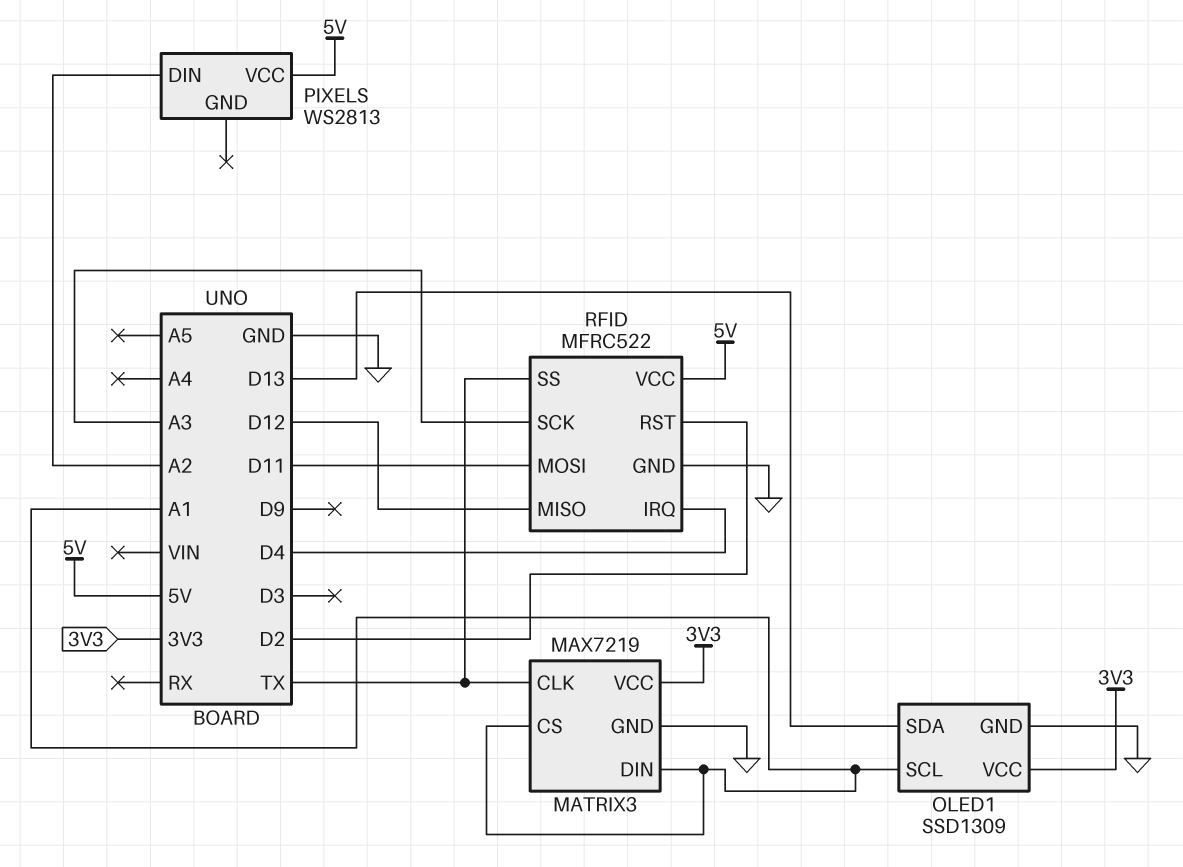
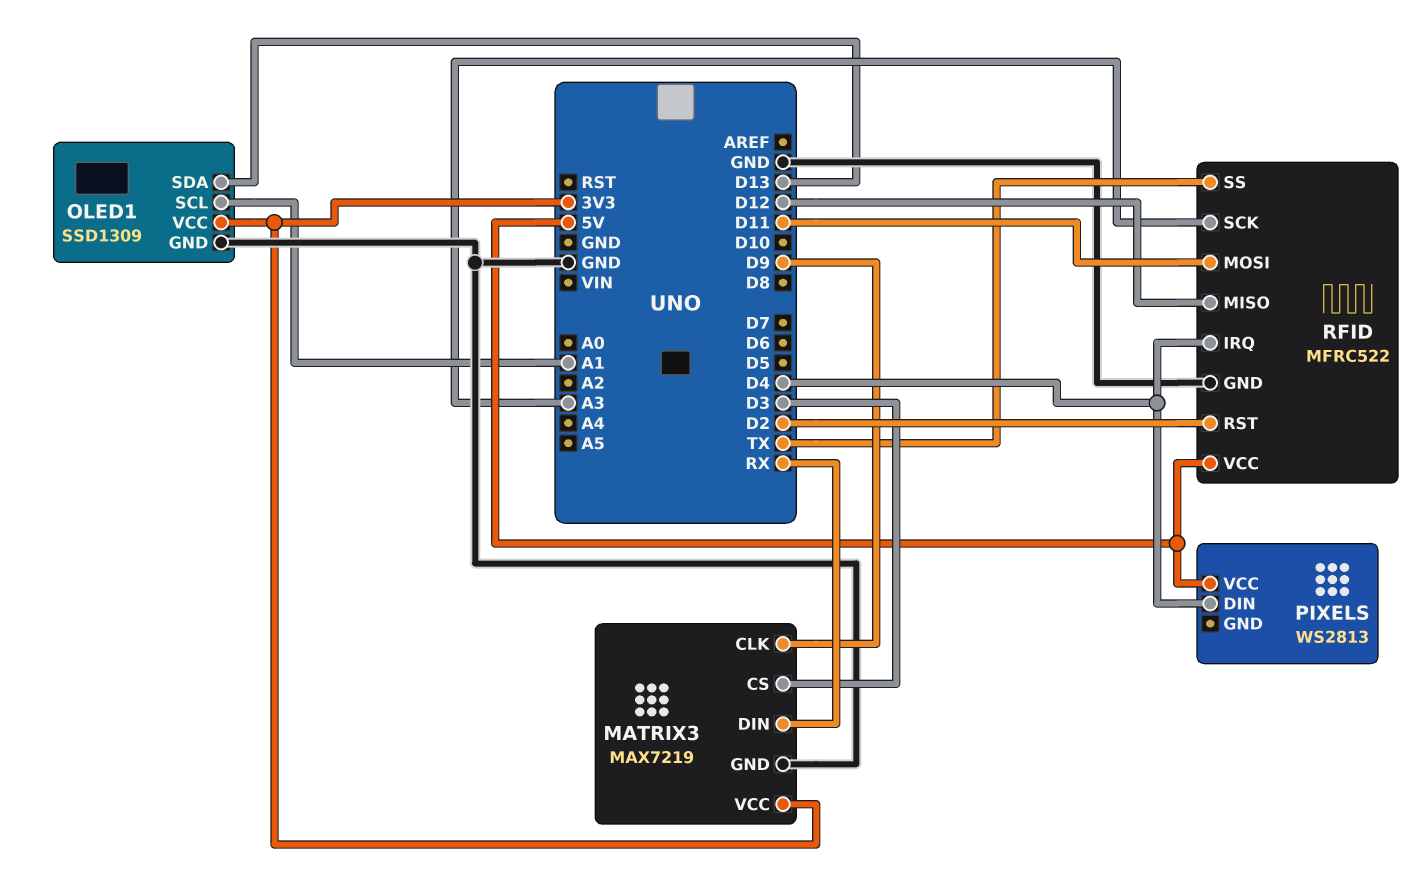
MATRIX3 pin CLK: TX -> D9
MATRIX3 pin CS: A1 -> D3
MATRIX3 pin DIN: A1 -> RX
PIXELS pin DIN: A2 -> D4

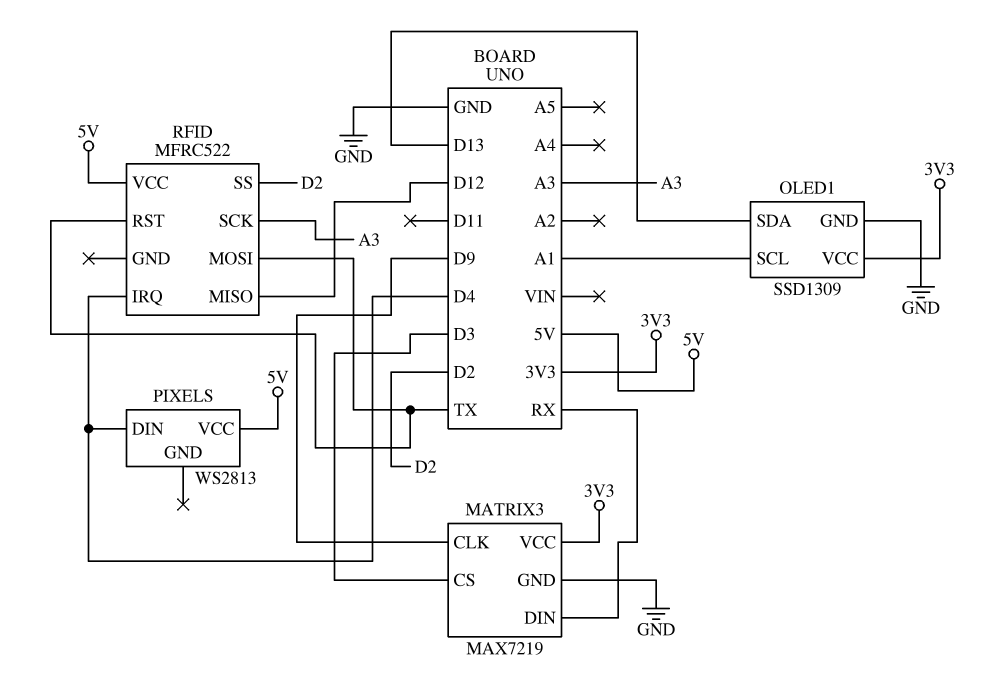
RFID pin GND: GND -> none
RFID pin MOSI: D11 -> TX
RFID pin RST: D2 -> TX
RFID pin SS: TX -> D2

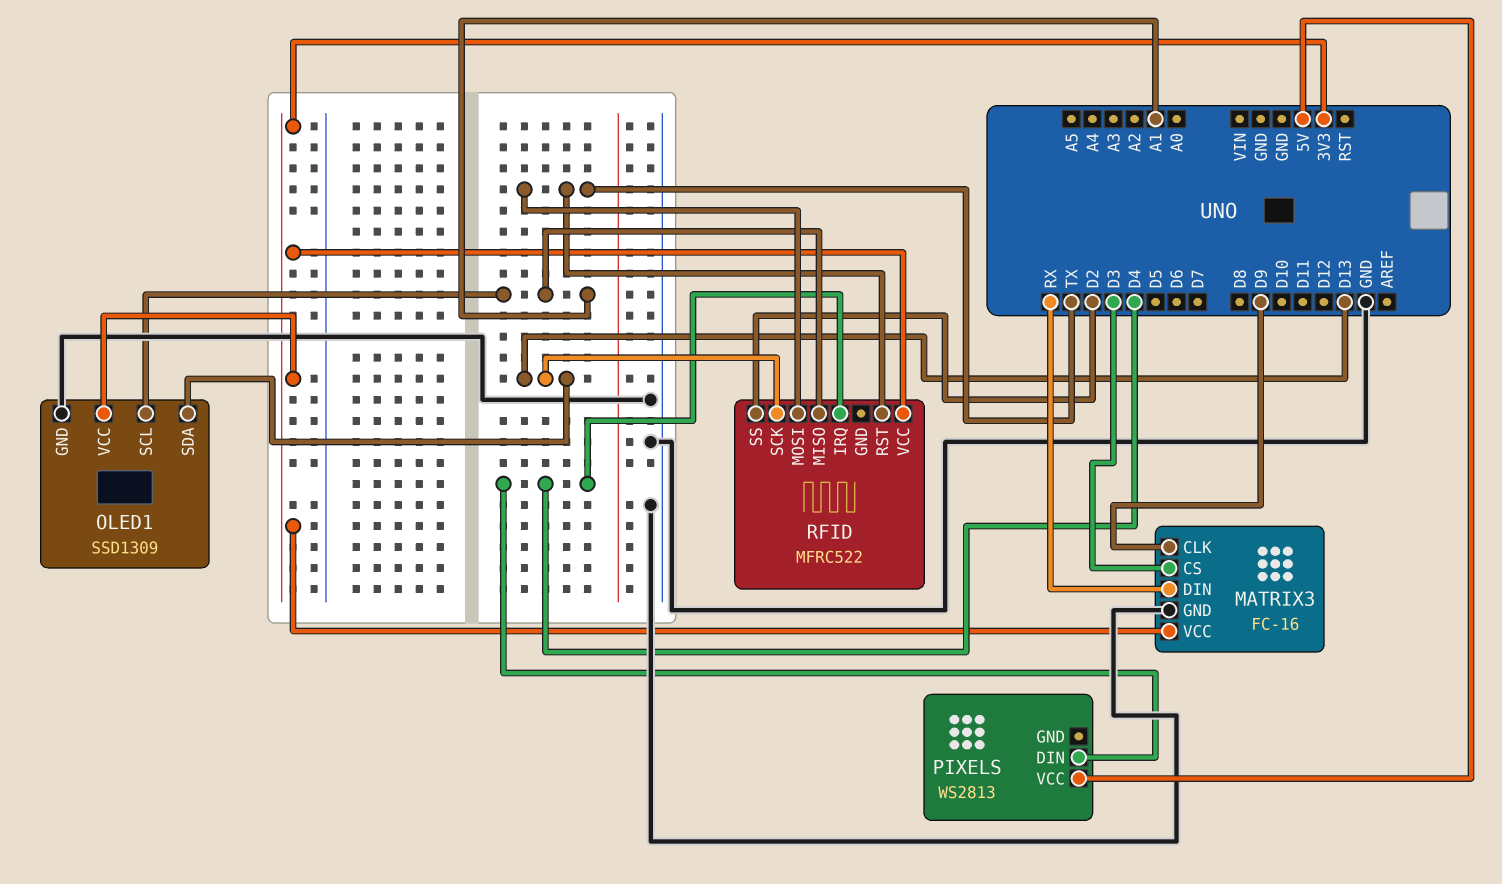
MATRIX3: MAX7219 -> FC-16
RFID pin MISO: D12 -> A1
RFID pin SCK: A3 -> D13
RFID pin VCC: 5V -> 3V3

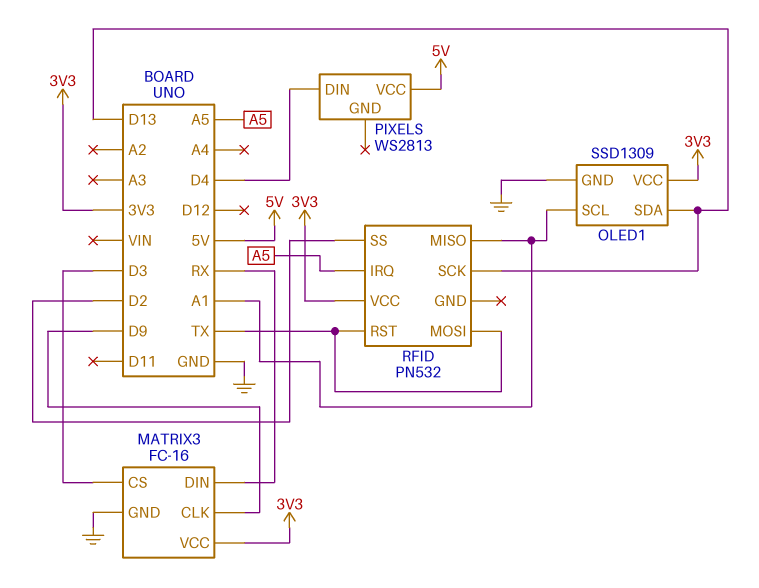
RFID: MFRC522 -> PN532
RFID pin IRQ: D4 -> A5

